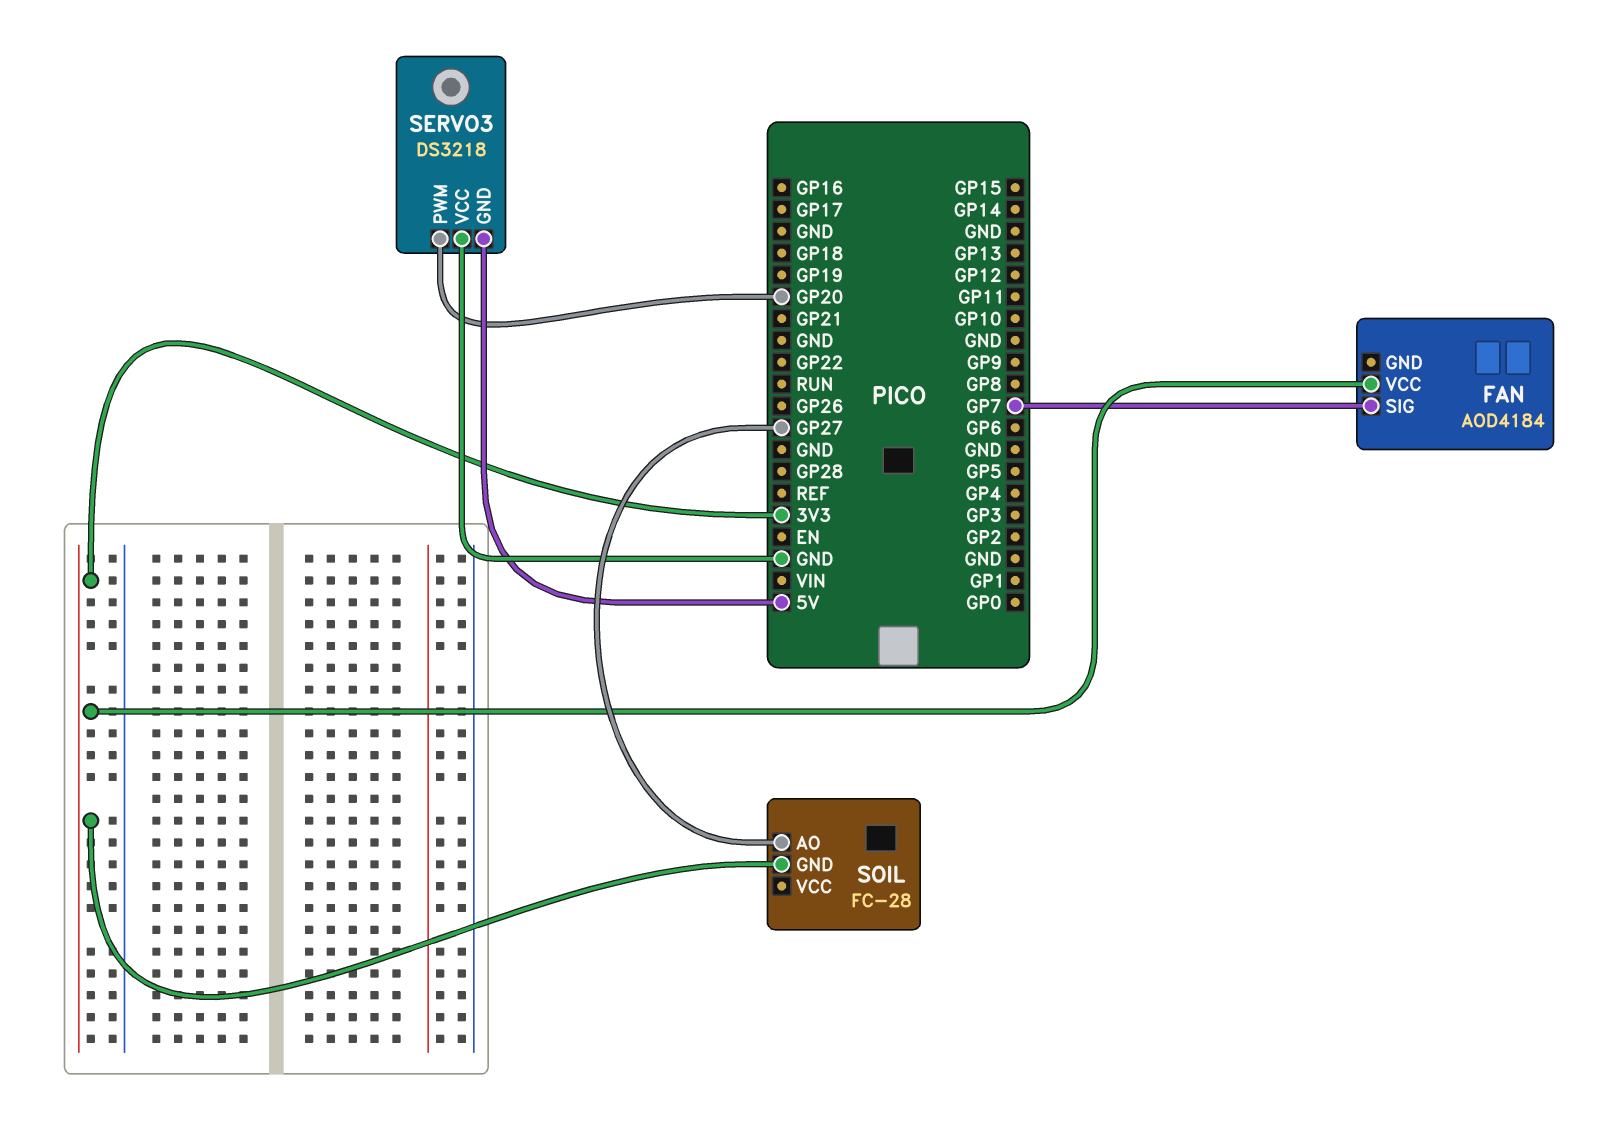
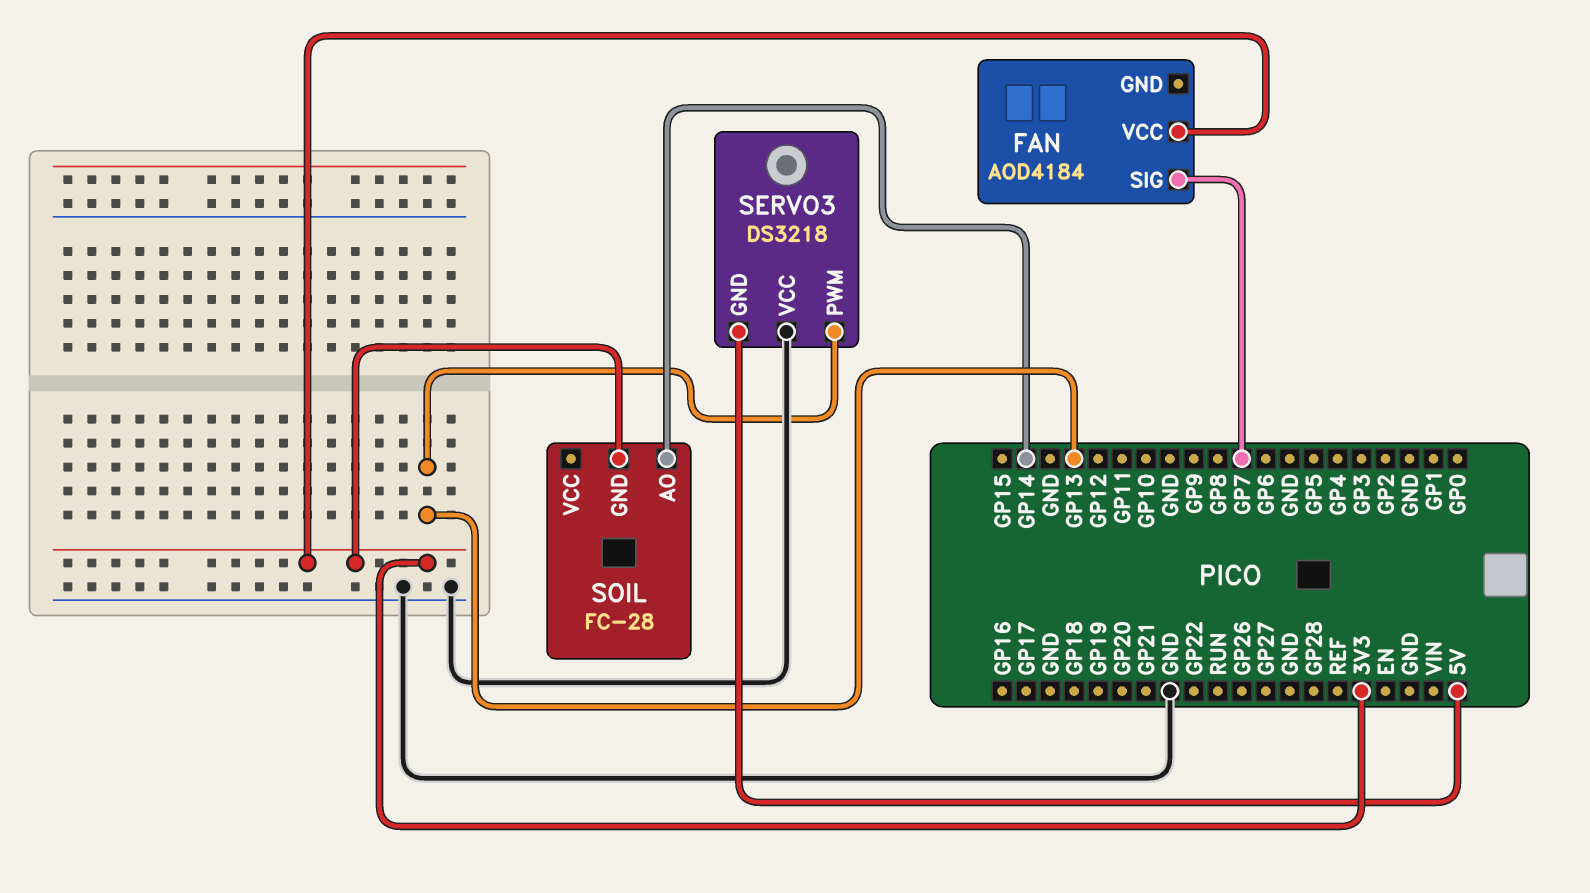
SERVO3 pin PWM: GP20 -> GP13
SOIL pin AO: GP27 -> GP14

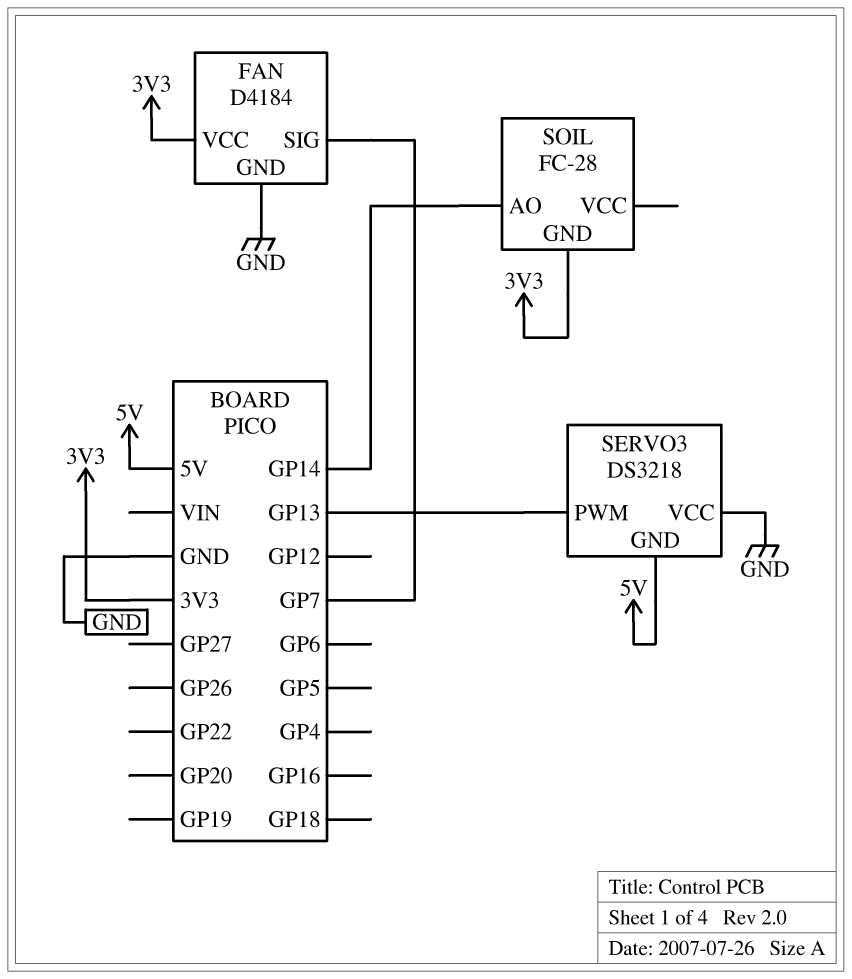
FAN: AOD4184 -> D4184
FAN pin GND: none -> GND

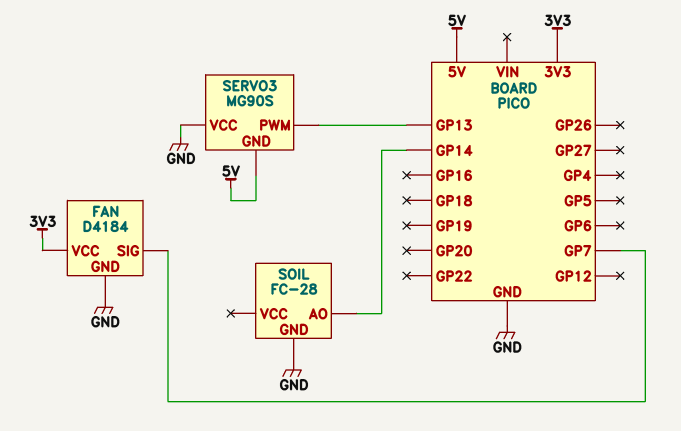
SERVO3: DS3218 -> MG90S
SOIL pin GND: 3V3 -> GND

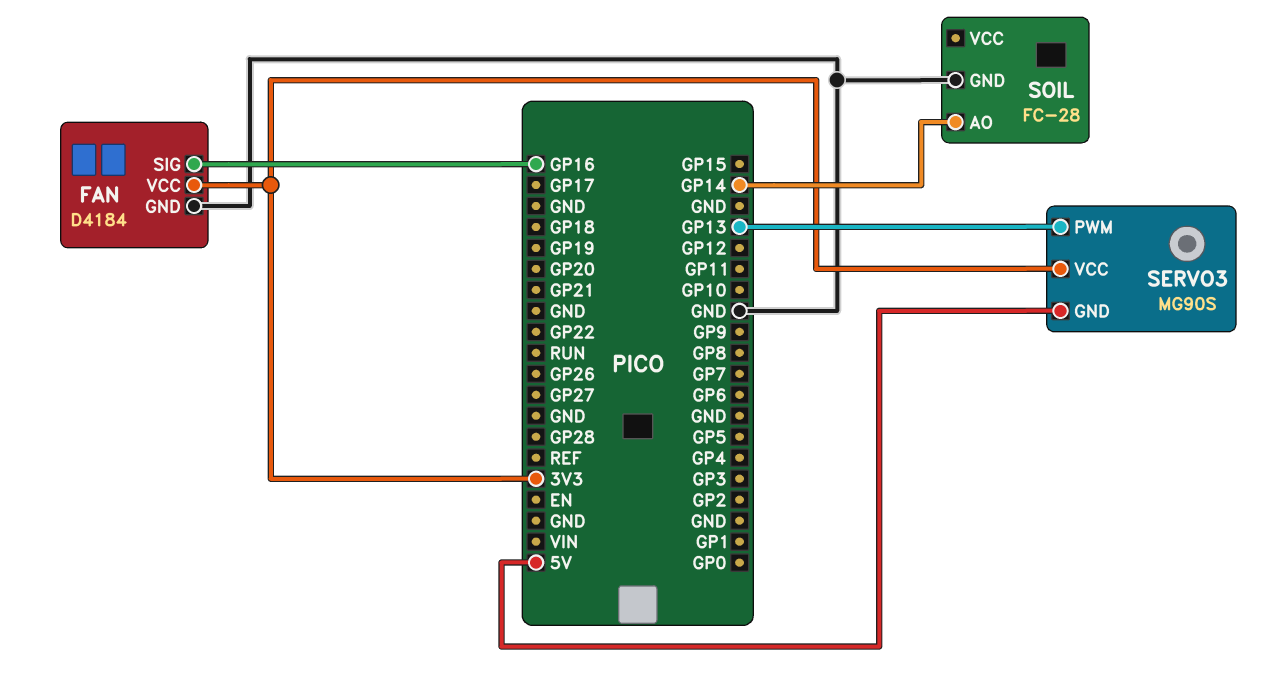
FAN pin SIG: GP7 -> GP16
SERVO3 pin VCC: GND -> 3V3

